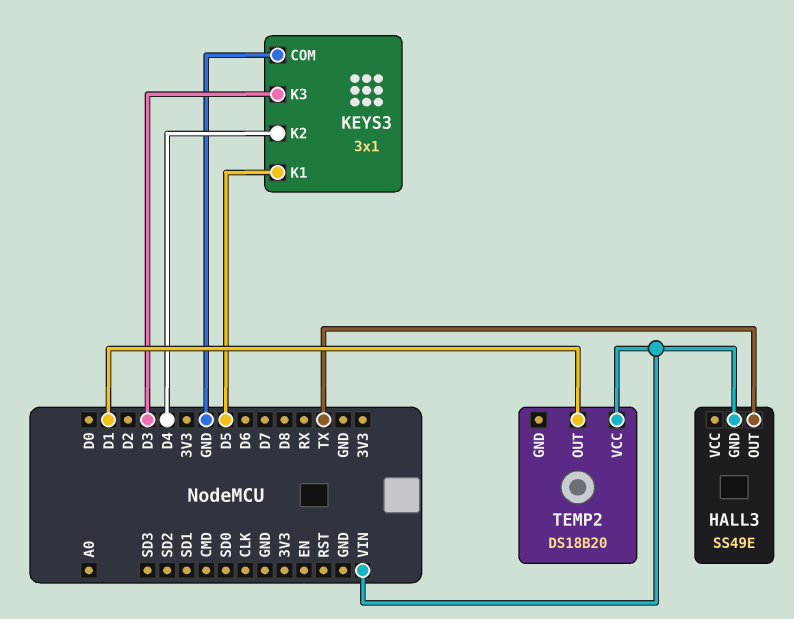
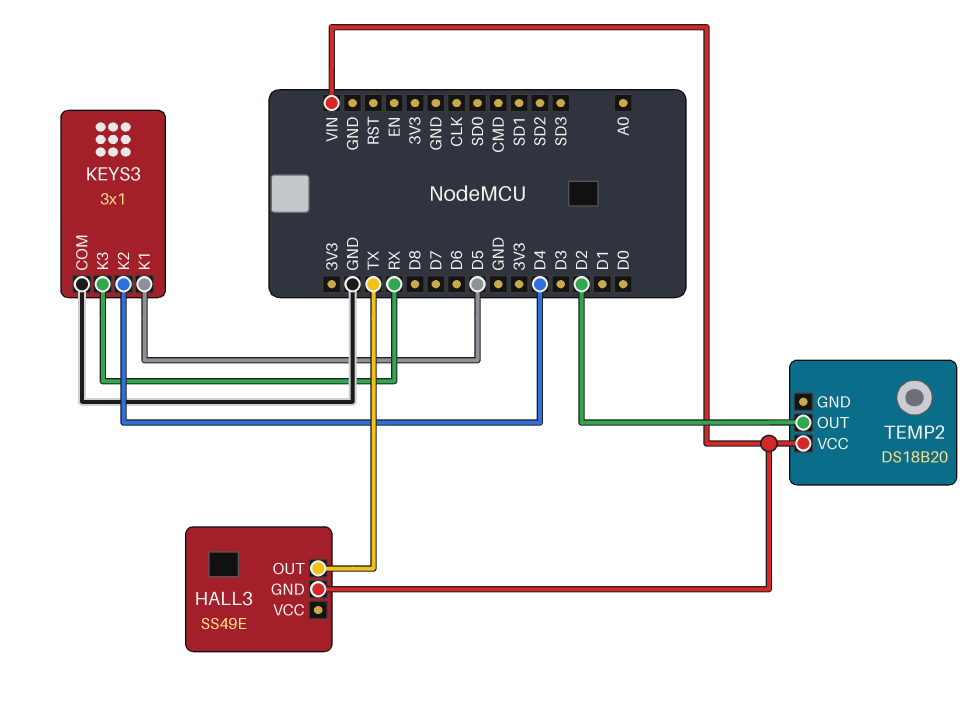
KEYS3 pin K3: D3 -> RX
TEMP2 pin OUT: D1 -> D2

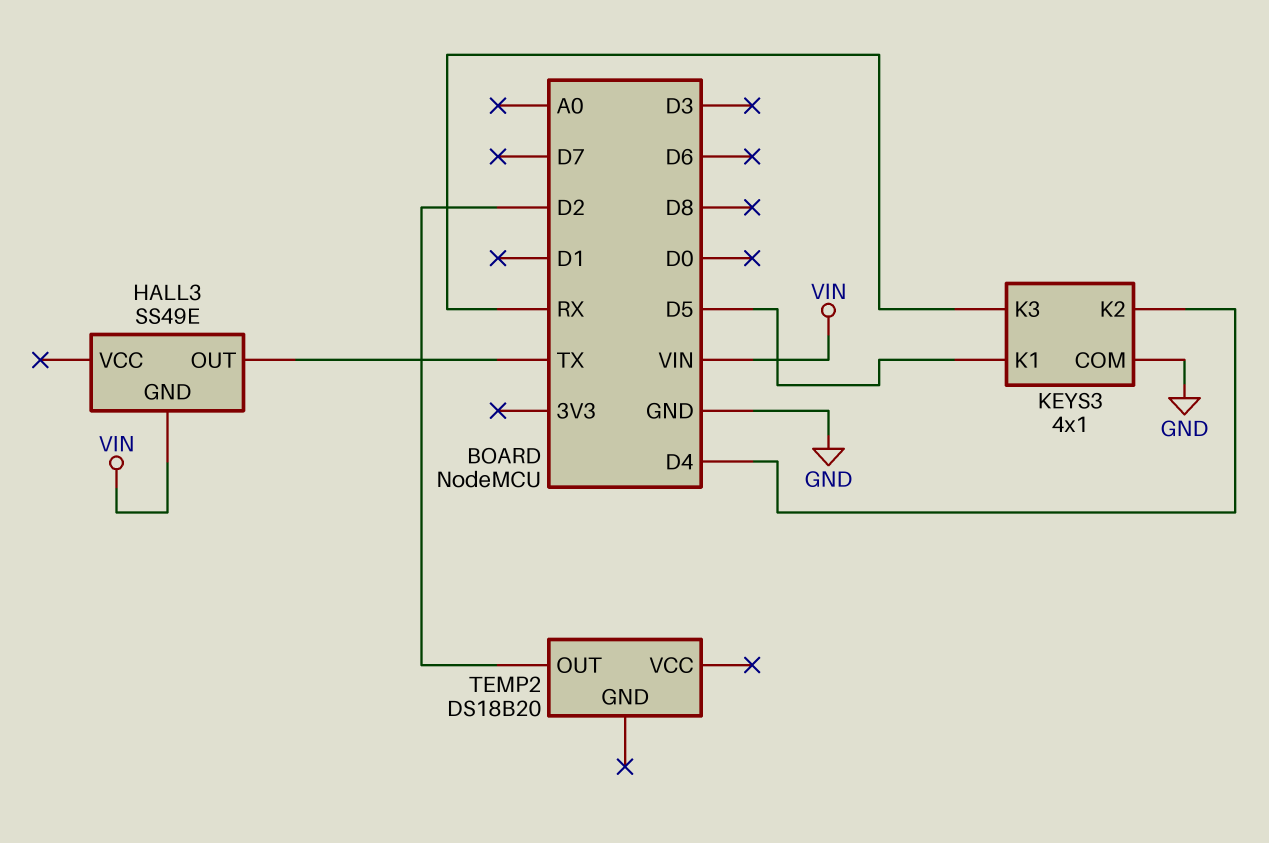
KEYS3: 3x1 -> 4x1
TEMP2 pin VCC: VIN -> none

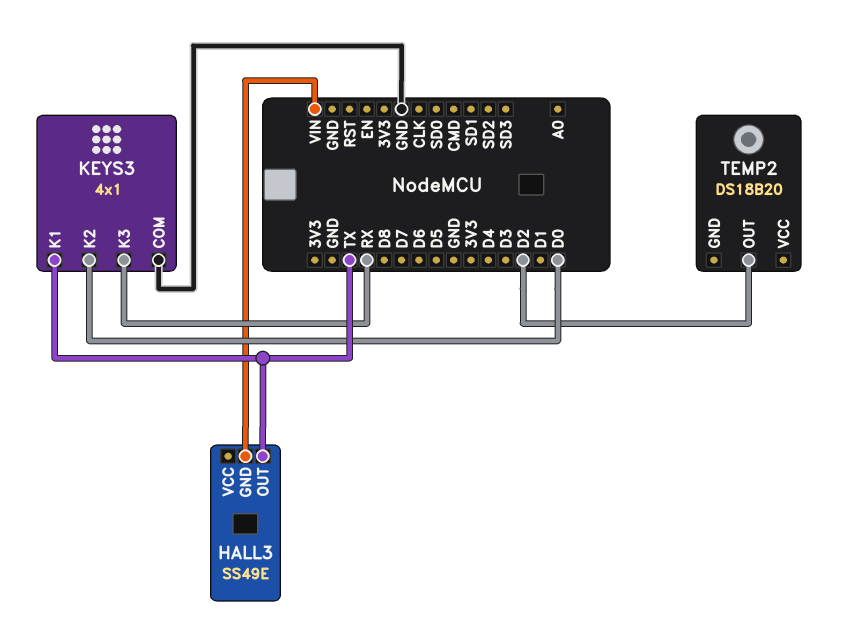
KEYS3 pin K1: D5 -> TX
KEYS3 pin K2: D4 -> D0

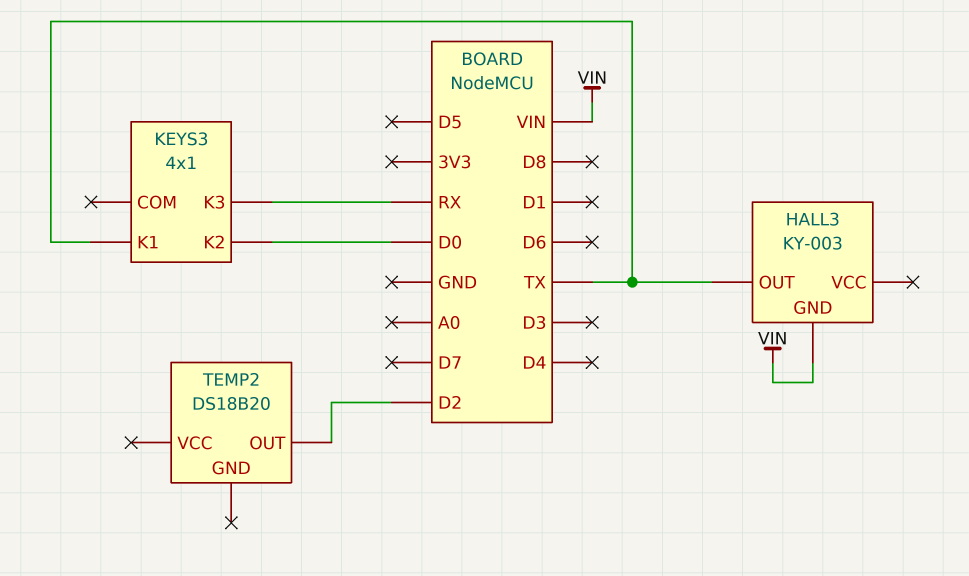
HALL3: SS49E -> KY-003
KEYS3 pin COM: GND -> none

